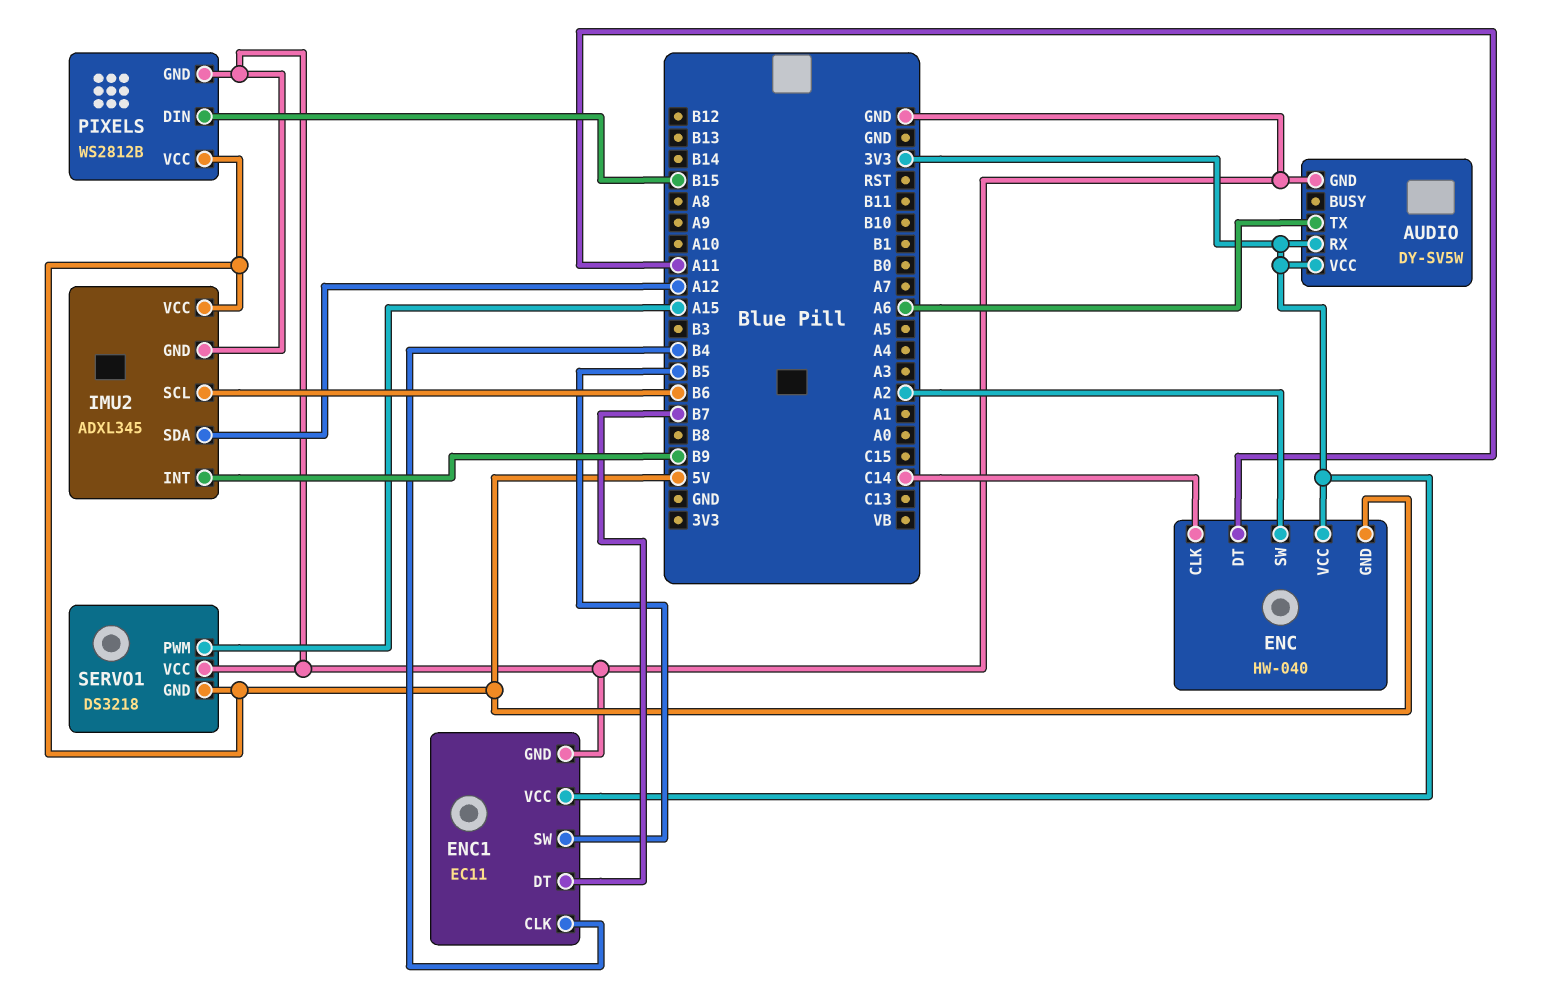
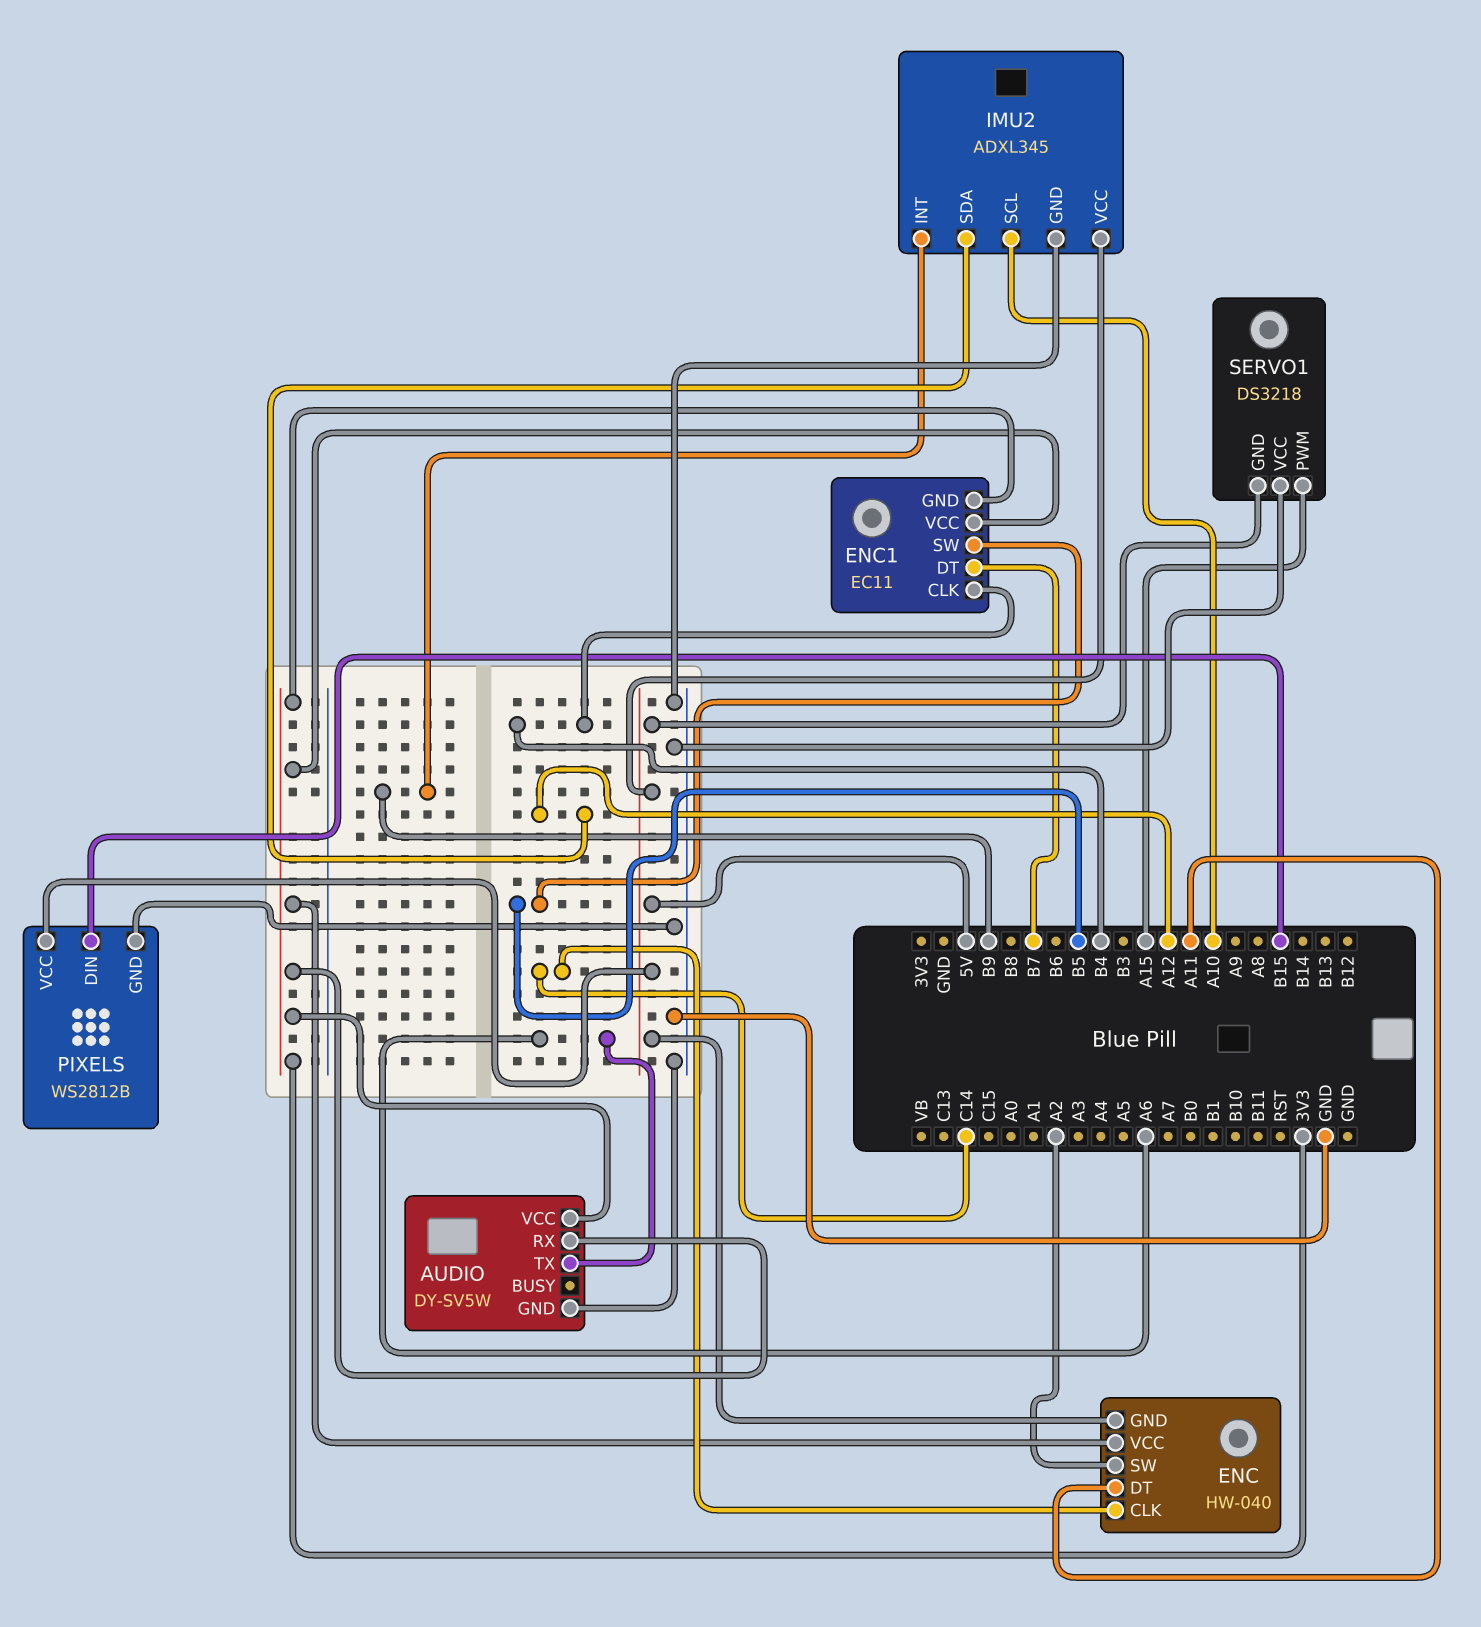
ENC1 pin GND: GND -> 3V3
IMU2 pin SCL: B6 -> A10

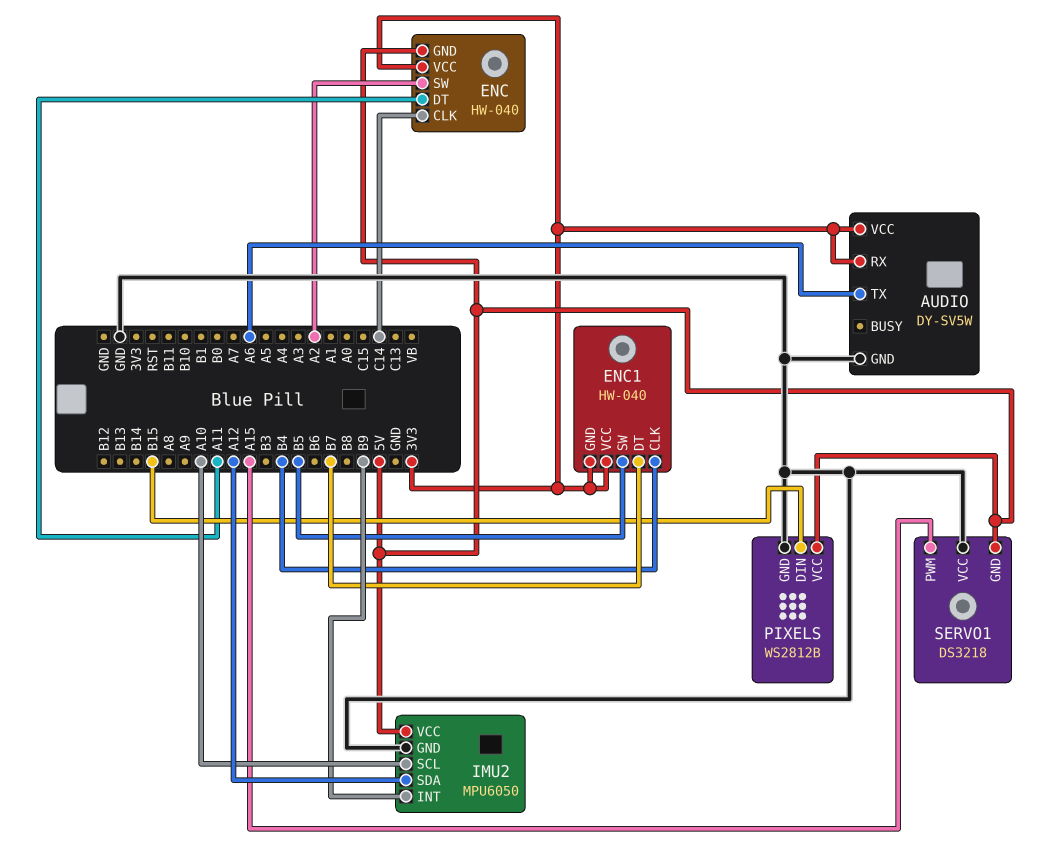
ENC1: EC11 -> HW-040
IMU2: ADXL345 -> MPU6050

